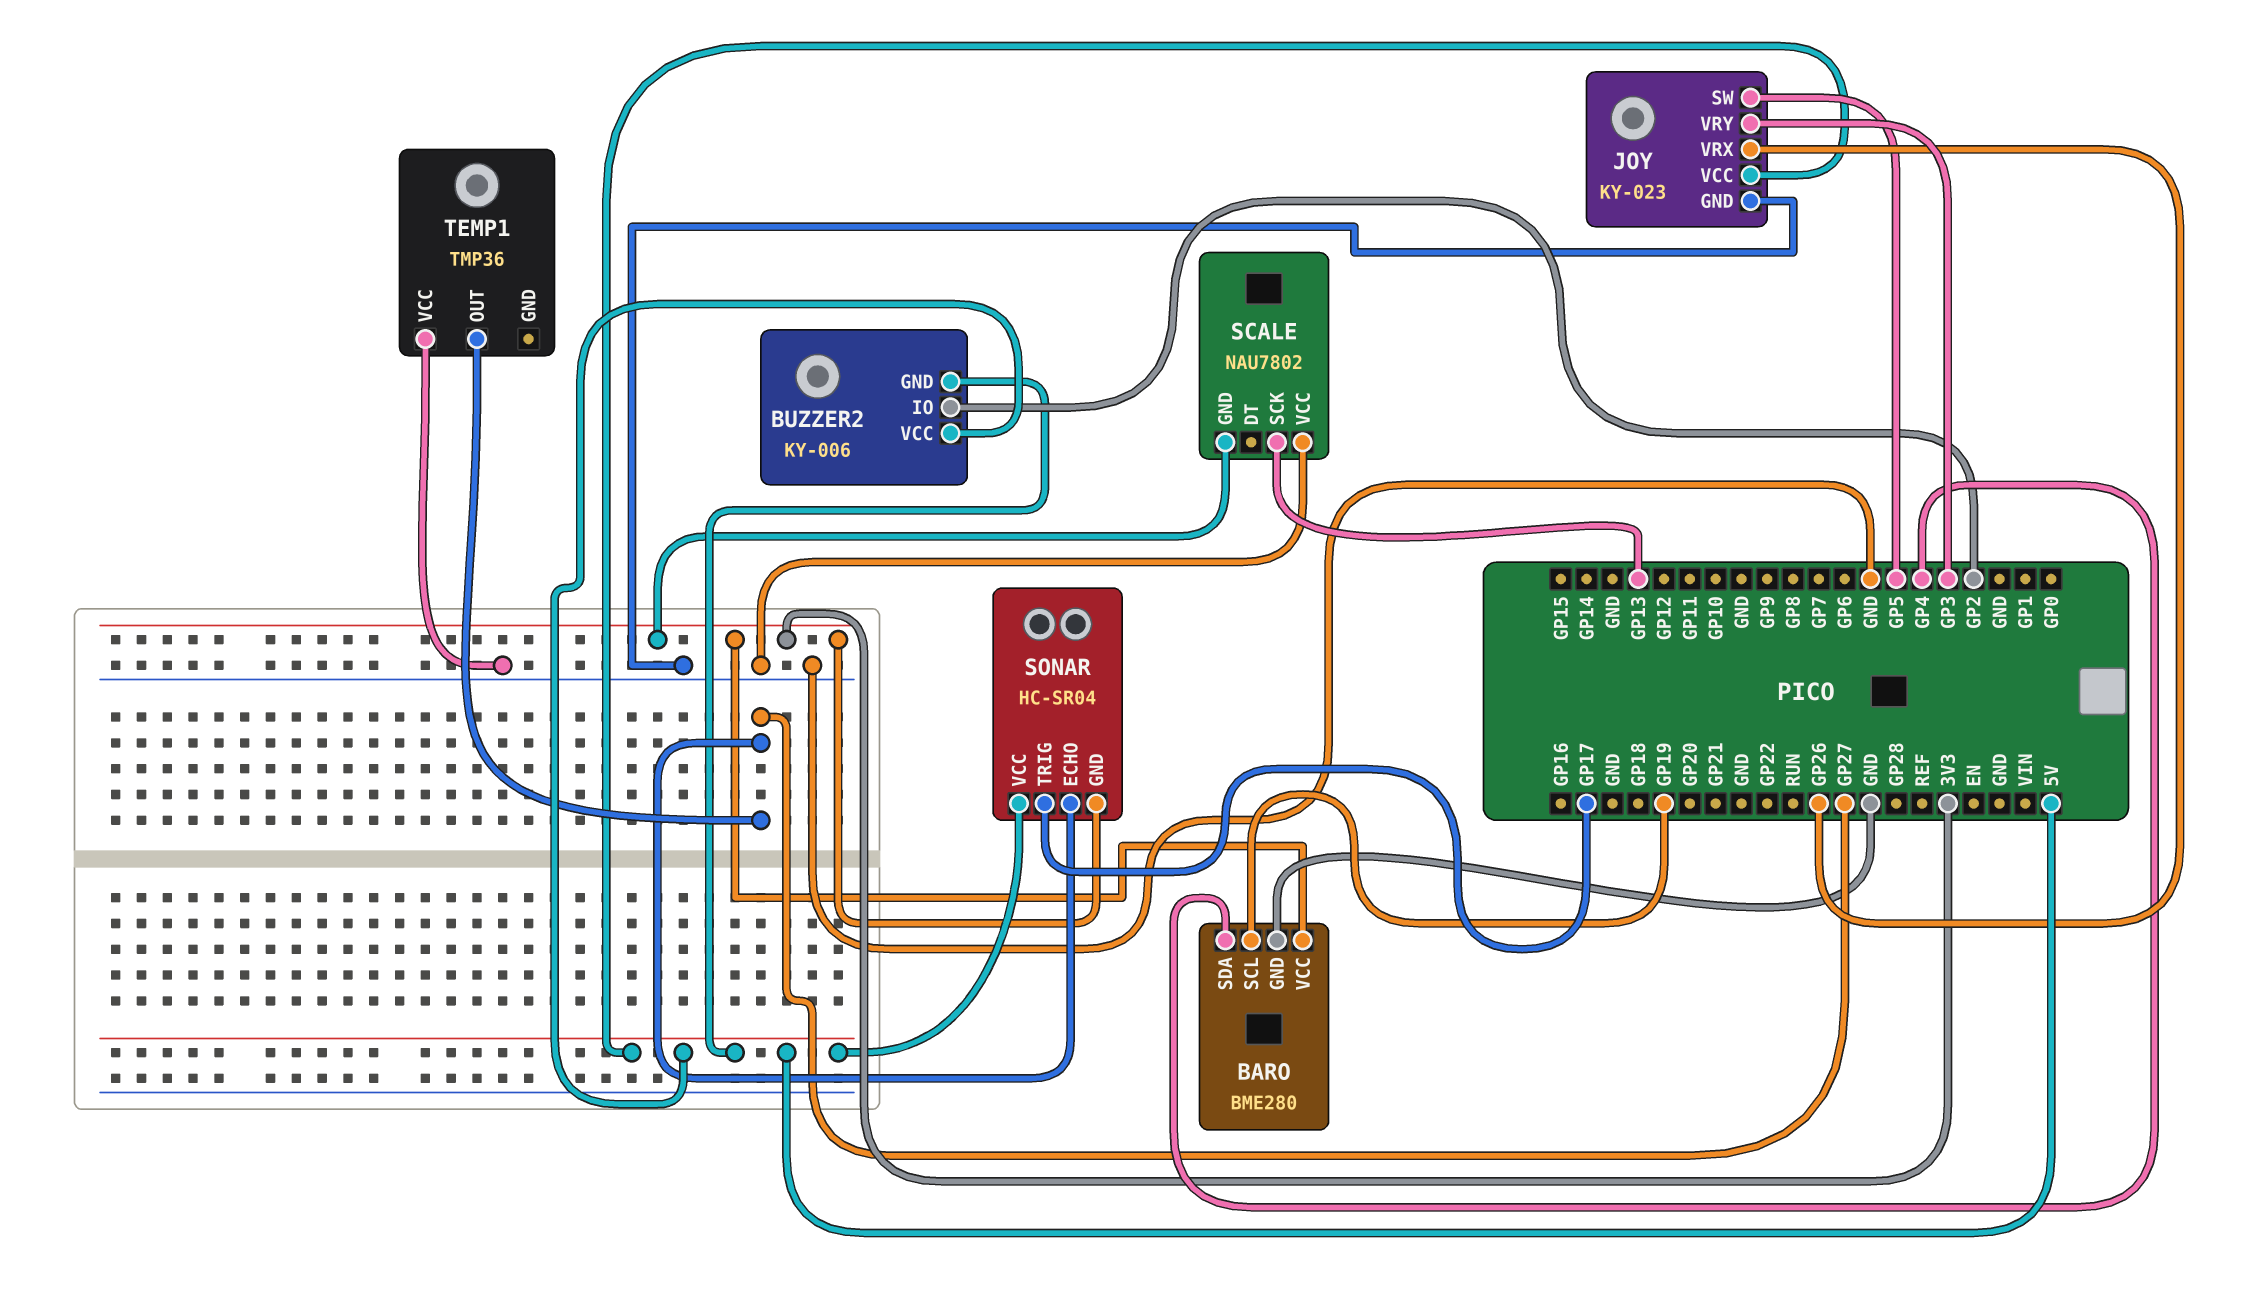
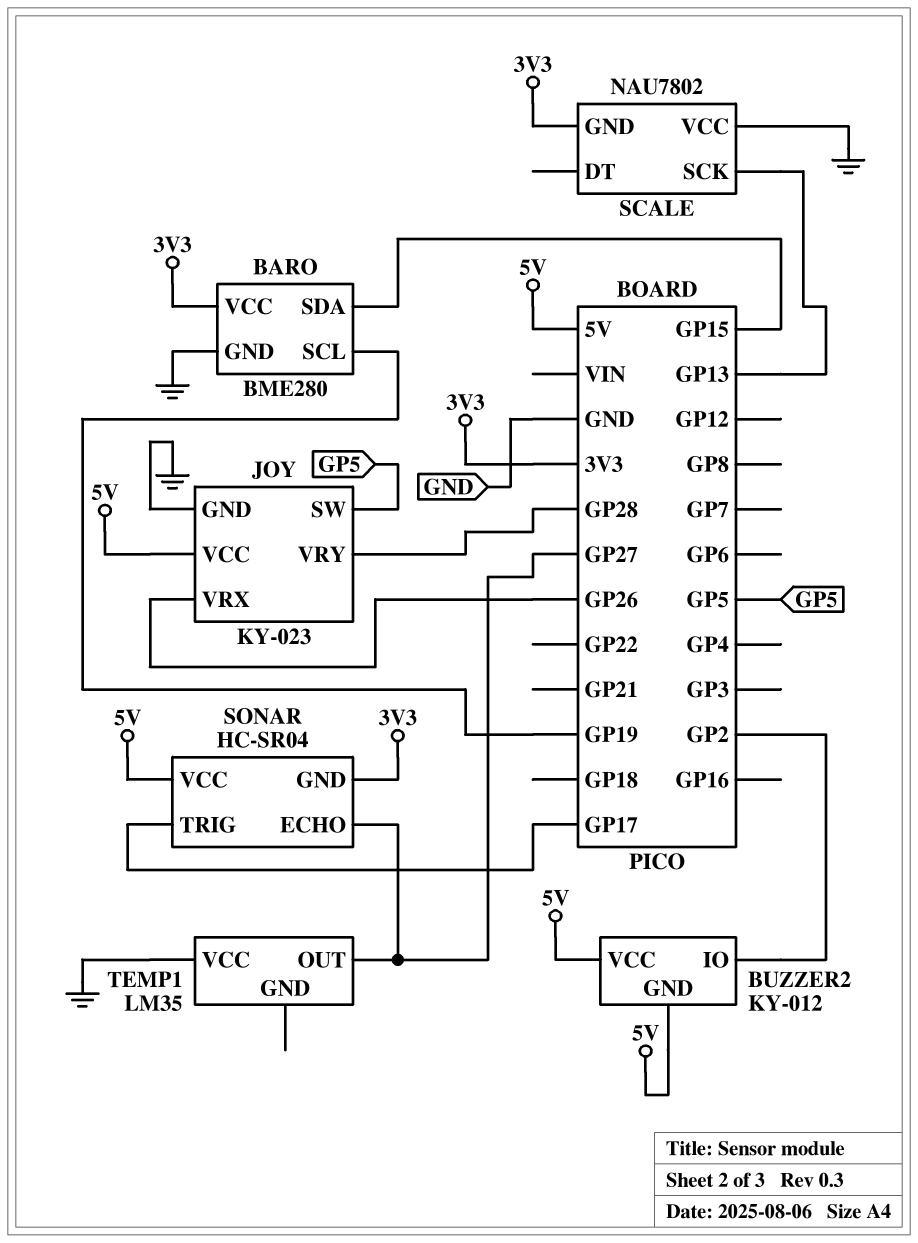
BARO pin SDA: GP4 -> GP15
BUZZER2: KY-006 -> KY-012
JOY pin VRY: GP3 -> GP28
TEMP1: TMP36 -> LM35

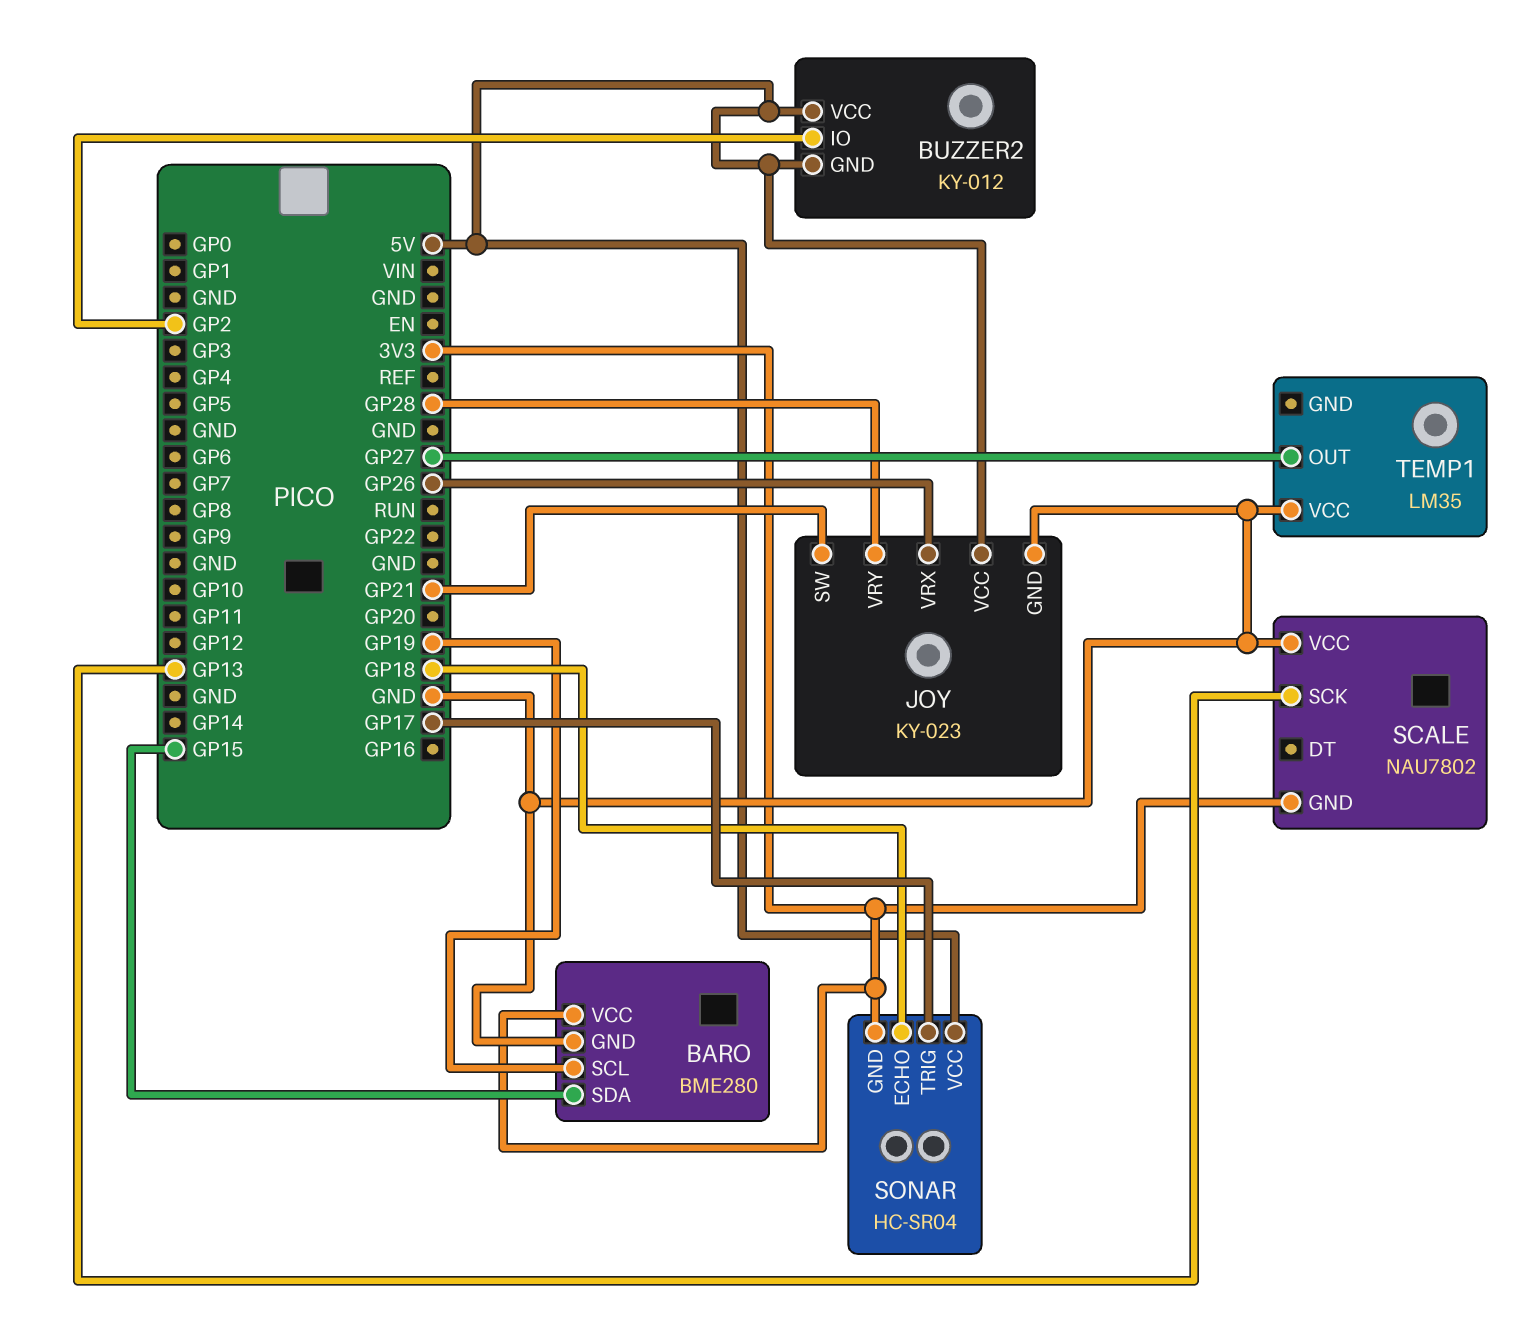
JOY pin SW: GP5 -> GP21
SONAR pin ECHO: GP27 -> GP18

